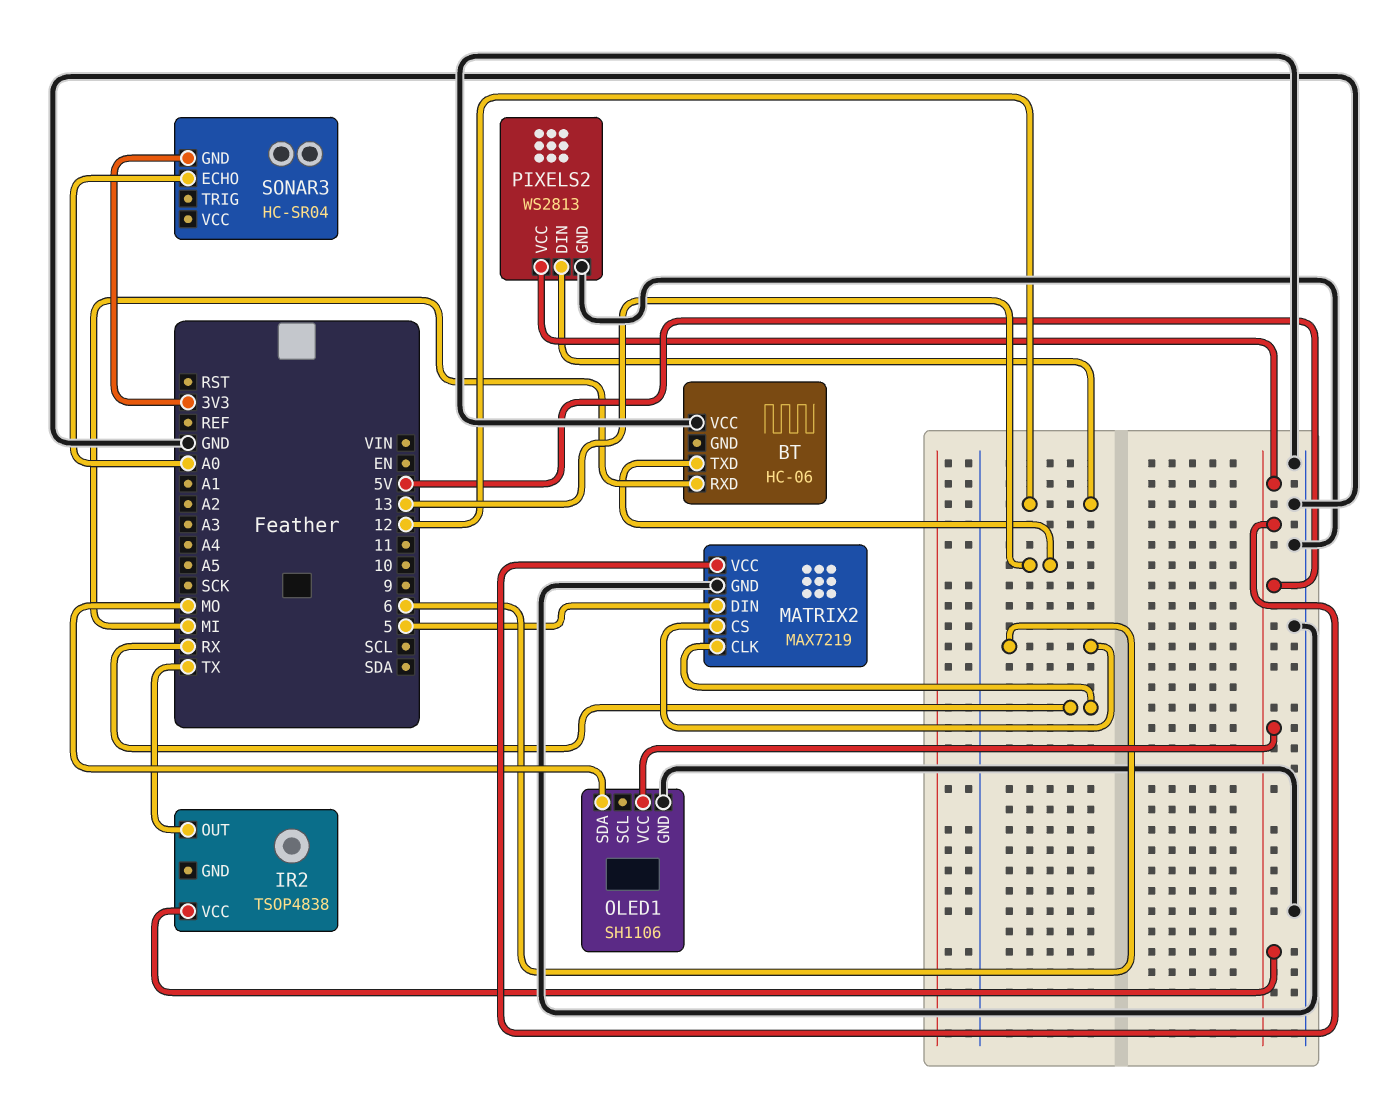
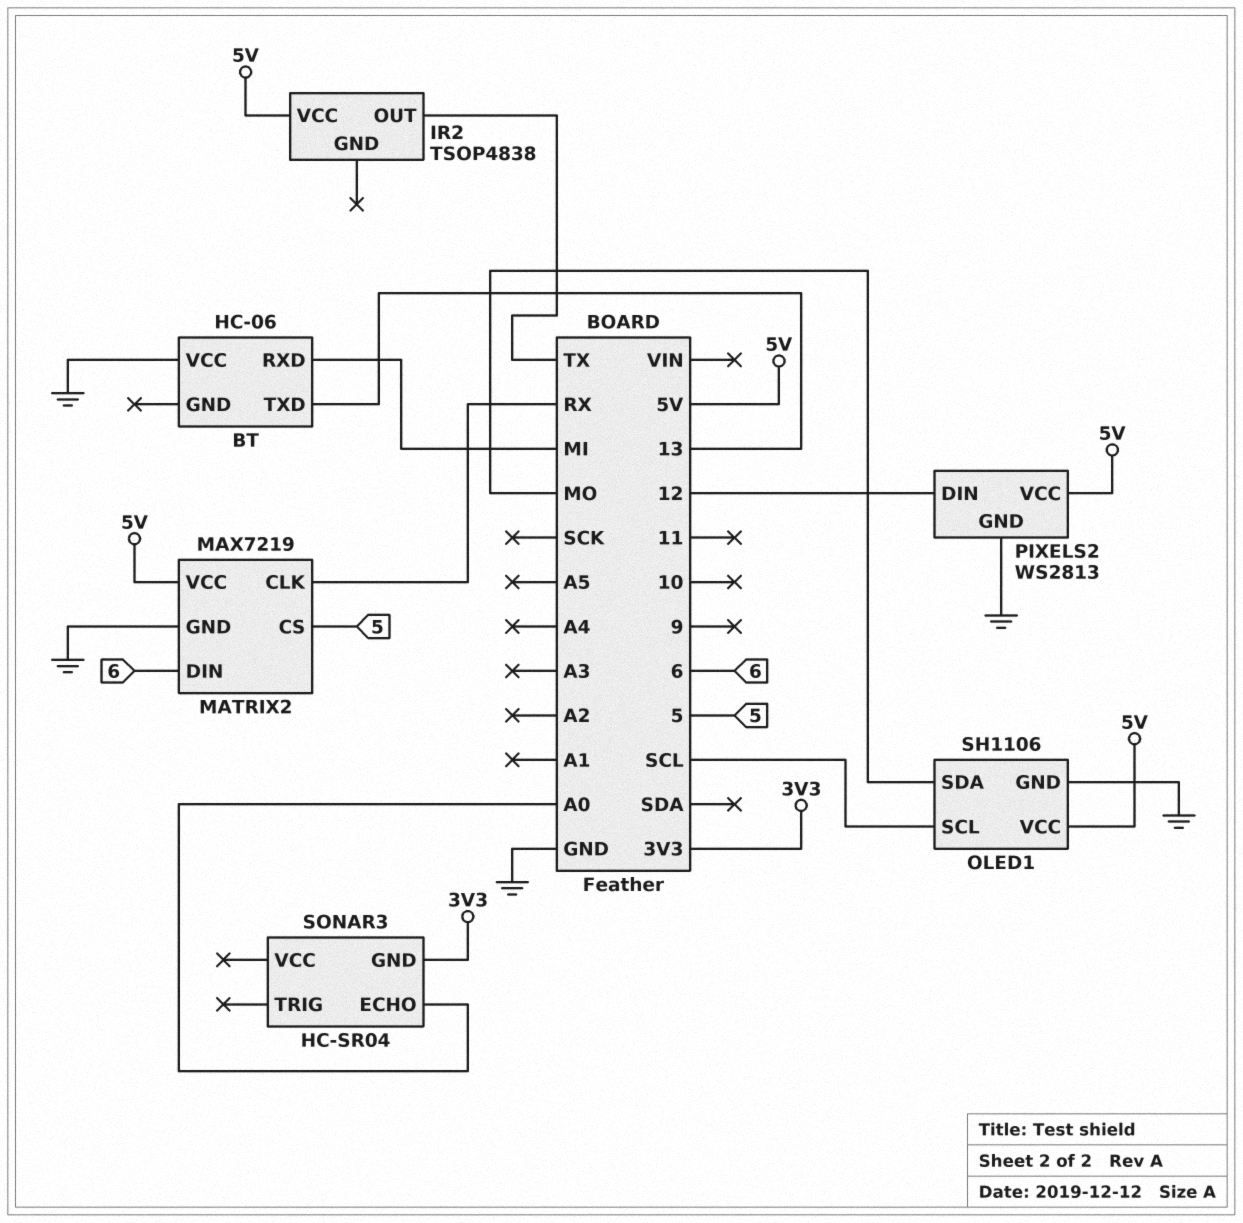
MATRIX2 pin CS: 6 -> 5
MATRIX2 pin DIN: 5 -> 6
OLED1 pin SCL: none -> SCL

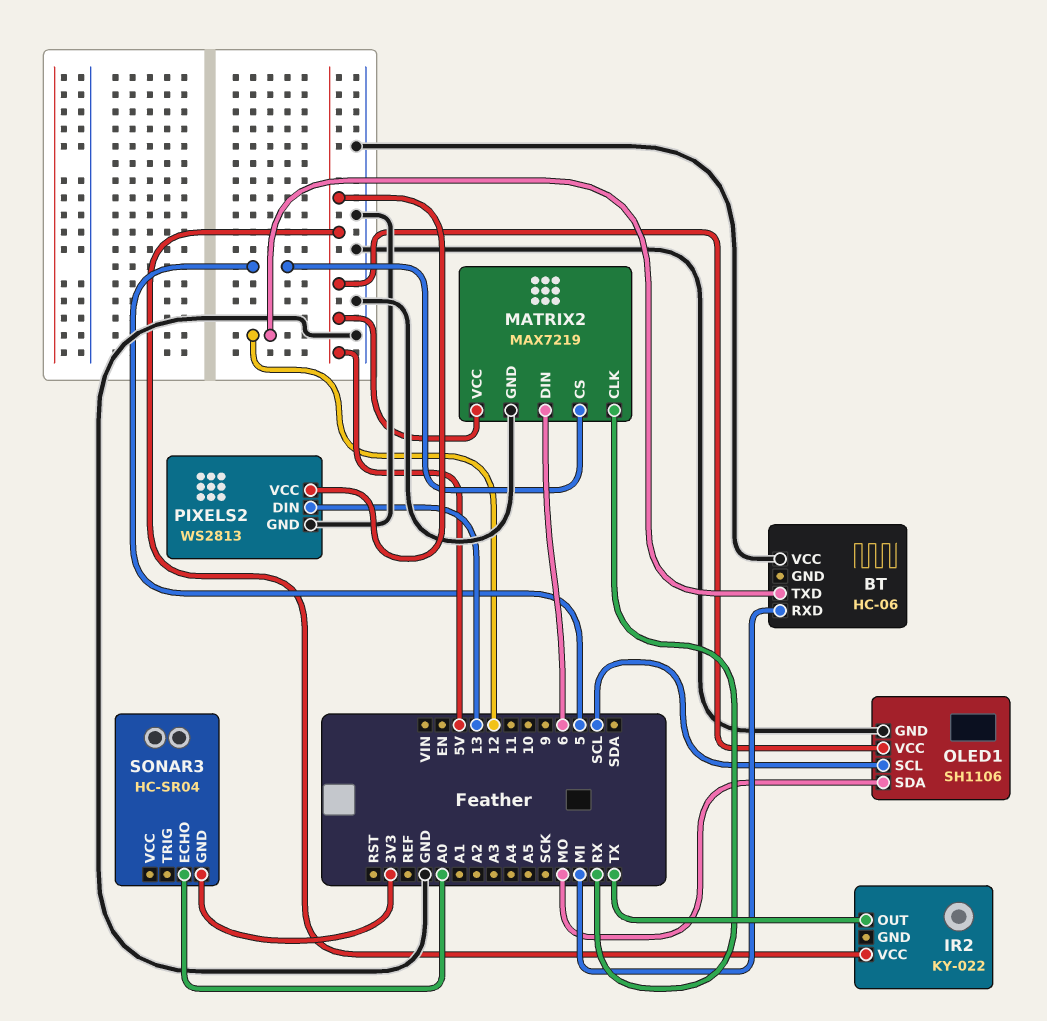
BT pin TXD: 13 -> 12
IR2: TSOP4838 -> KY-022
PIXELS2 pin DIN: 12 -> 13

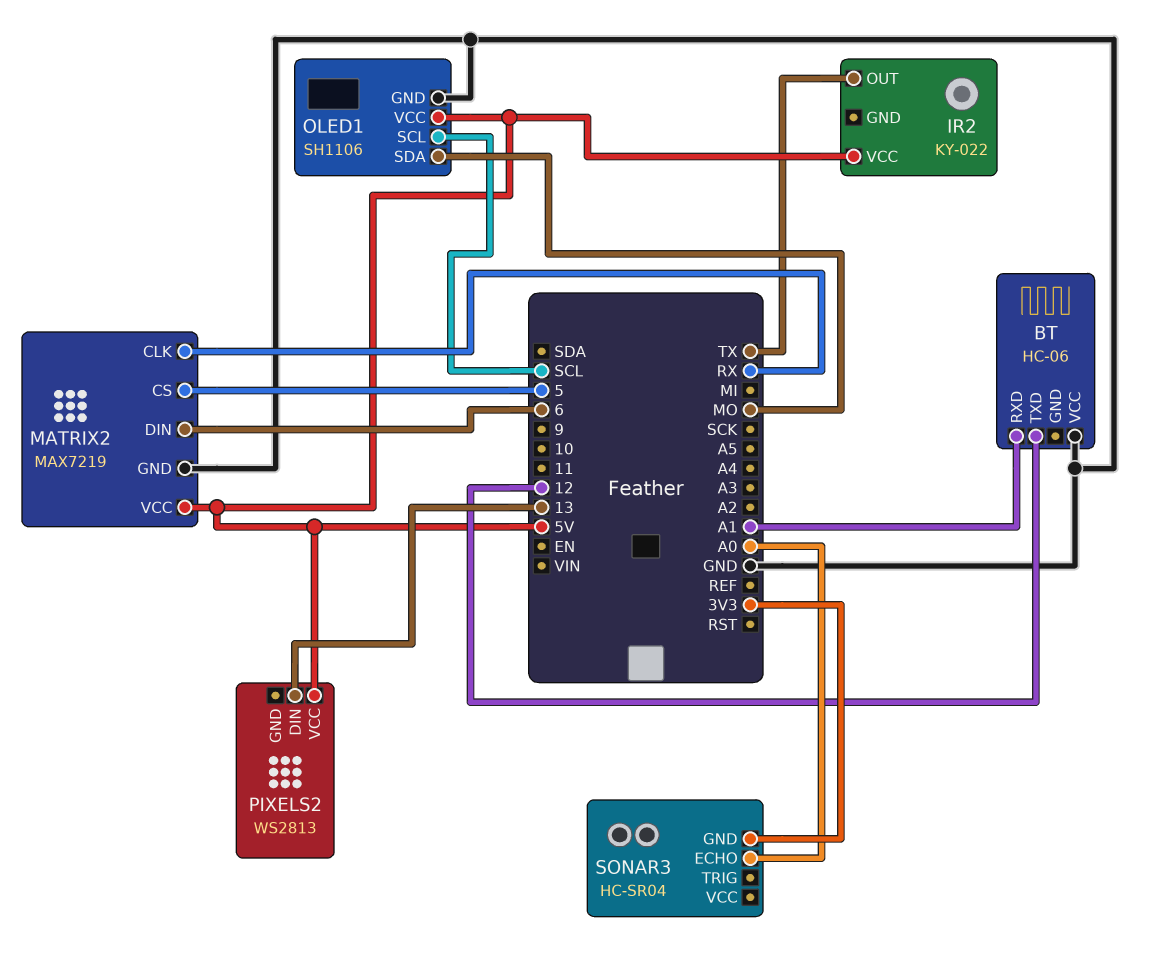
BT pin RXD: MI -> A1
PIXELS2 pin GND: GND -> none

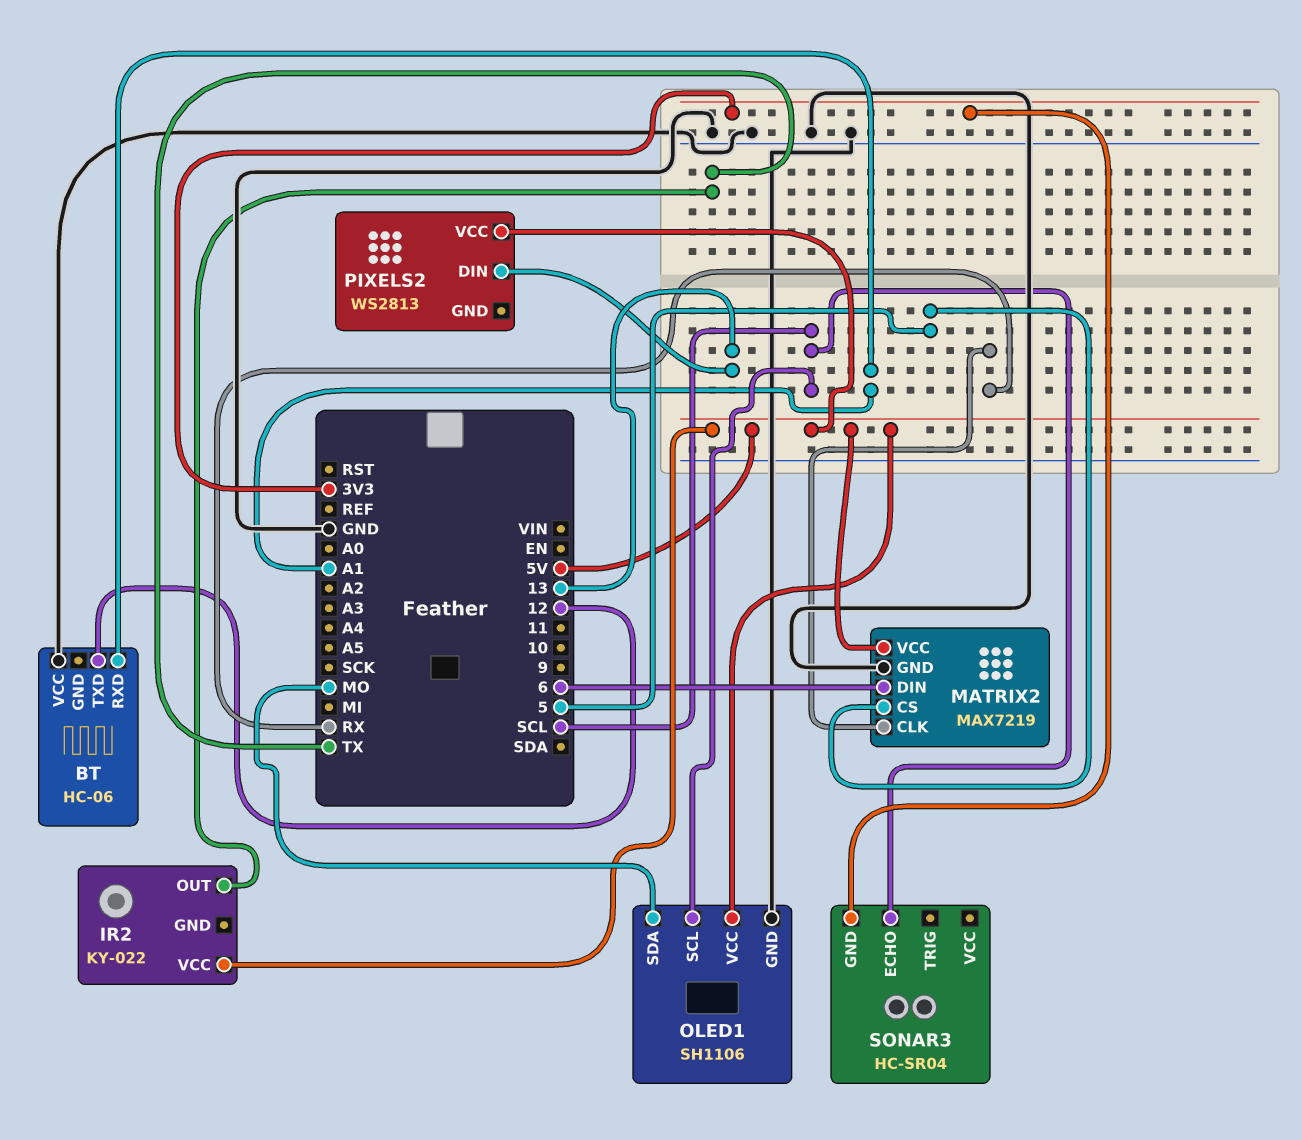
SONAR3 pin ECHO: A0 -> SCL

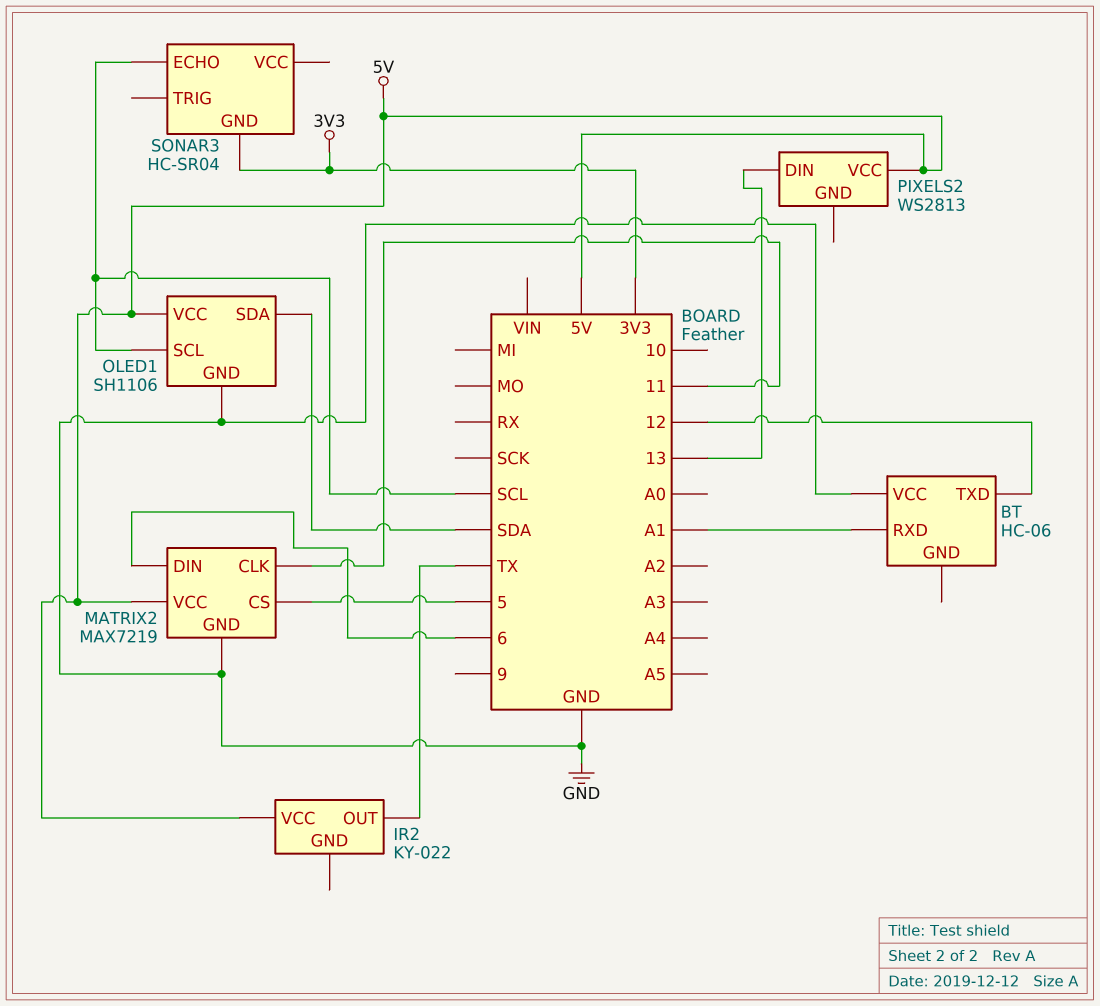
MATRIX2 pin CLK: RX -> 11
OLED1 pin SDA: MO -> SDA

